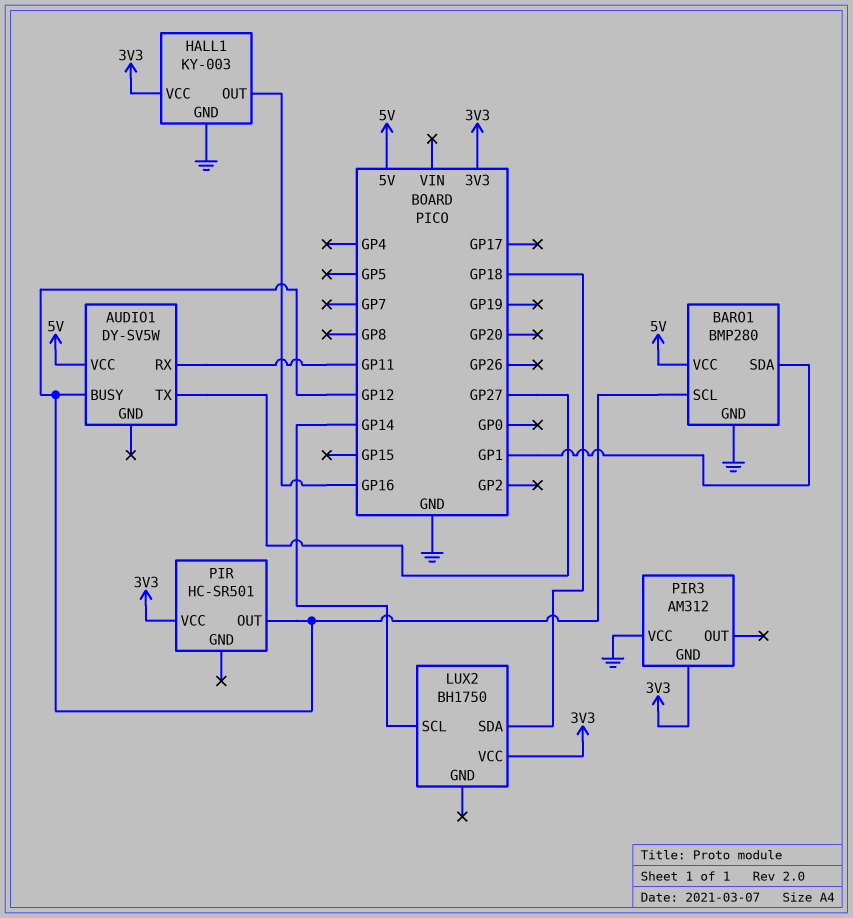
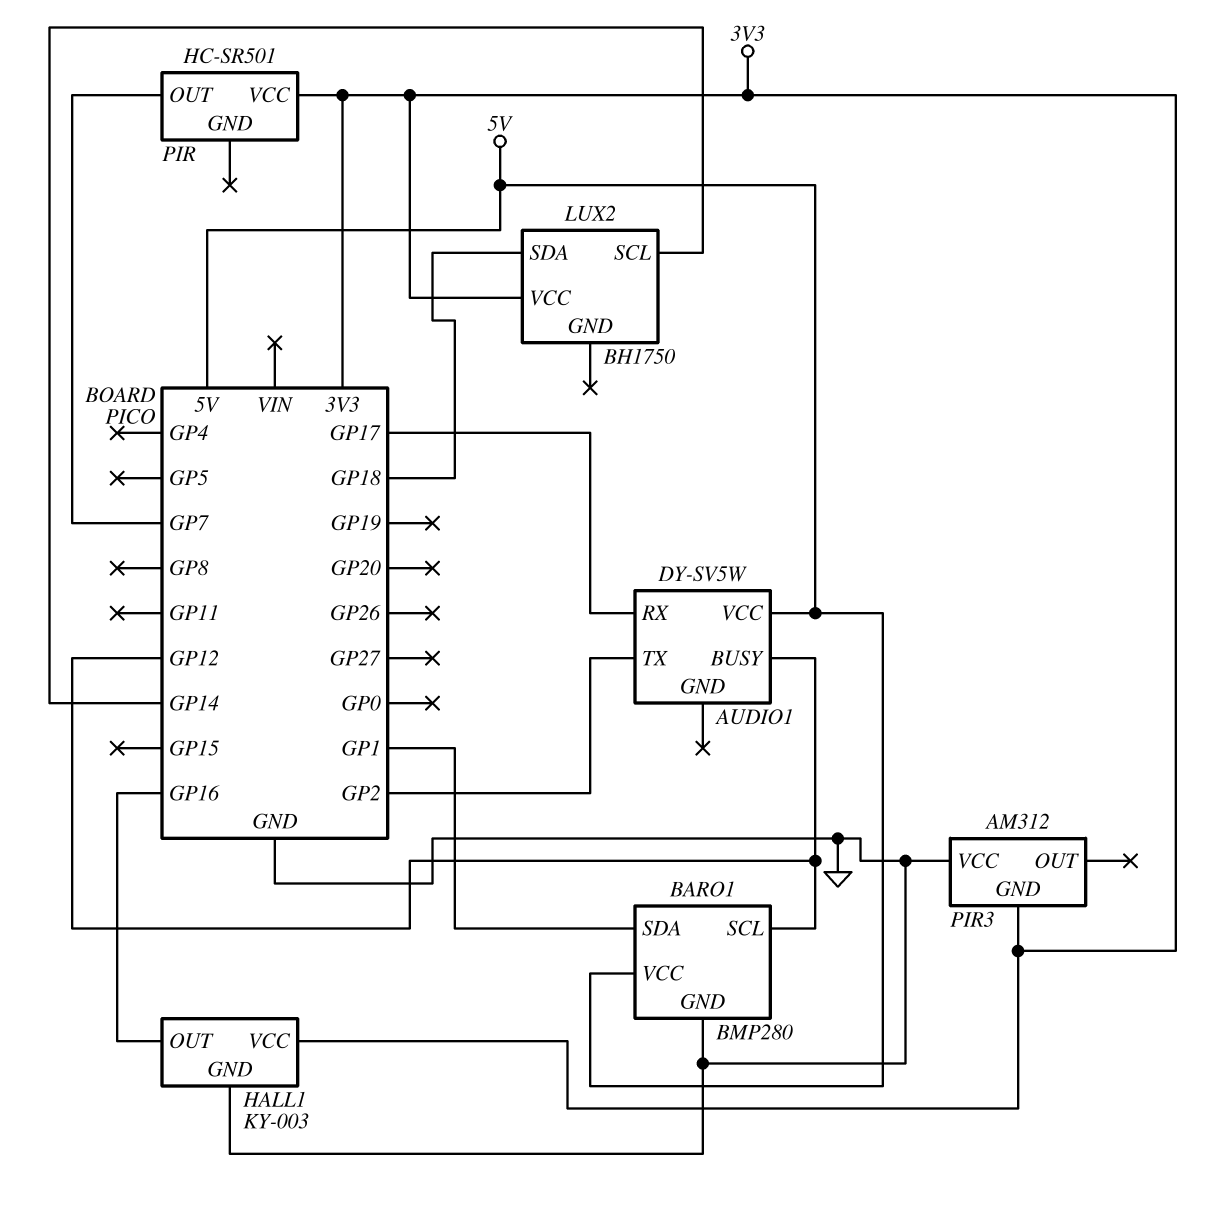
AUDIO1 pin RX: GP11 -> GP17
AUDIO1 pin TX: GP27 -> GP2
PIR pin OUT: GP12 -> GP7

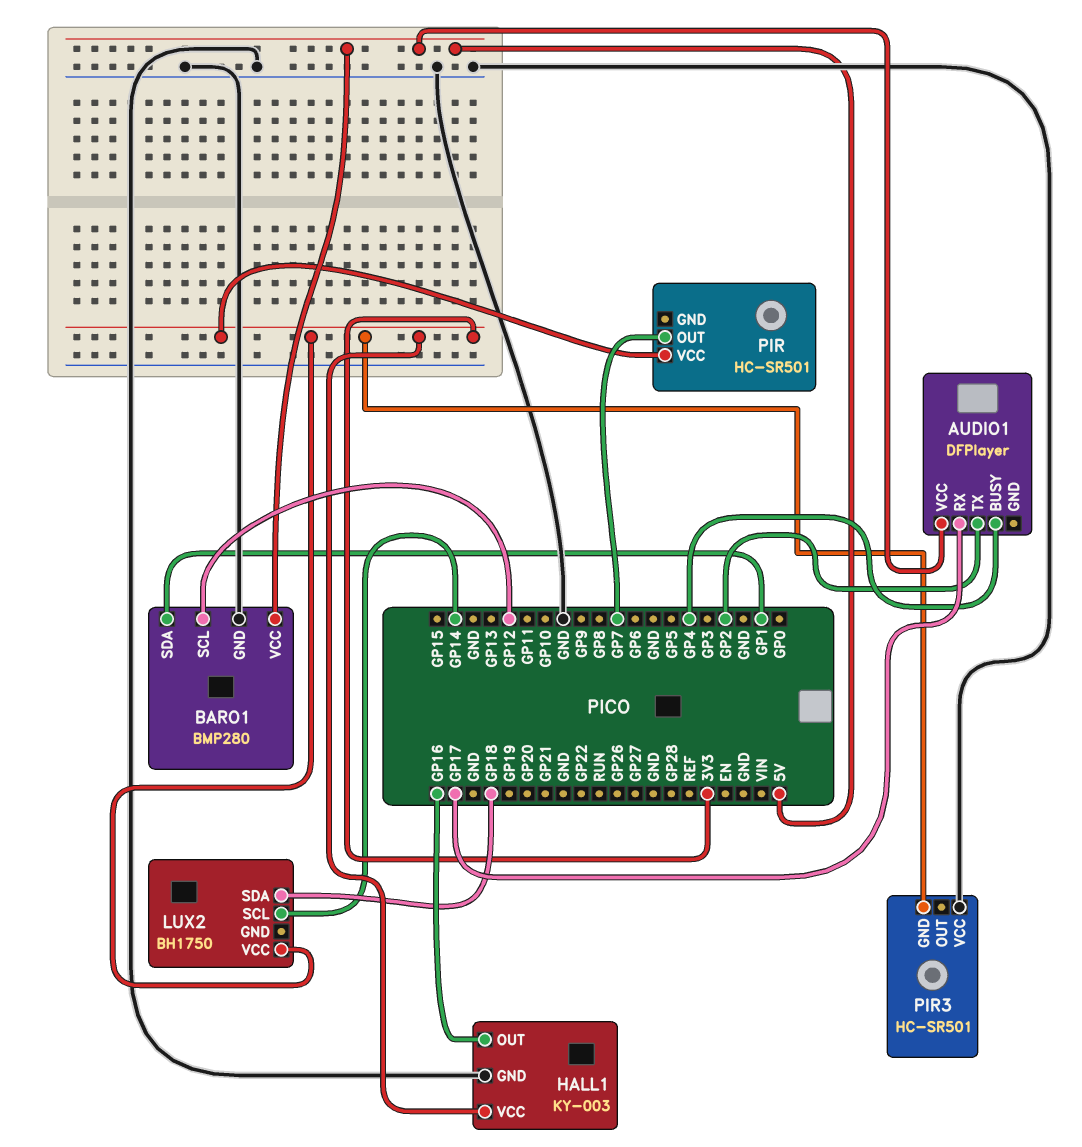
AUDIO1: DY-SV5W -> DFPlayer
AUDIO1 pin BUSY: GP12 -> GP4
PIR3: AM312 -> HC-SR501

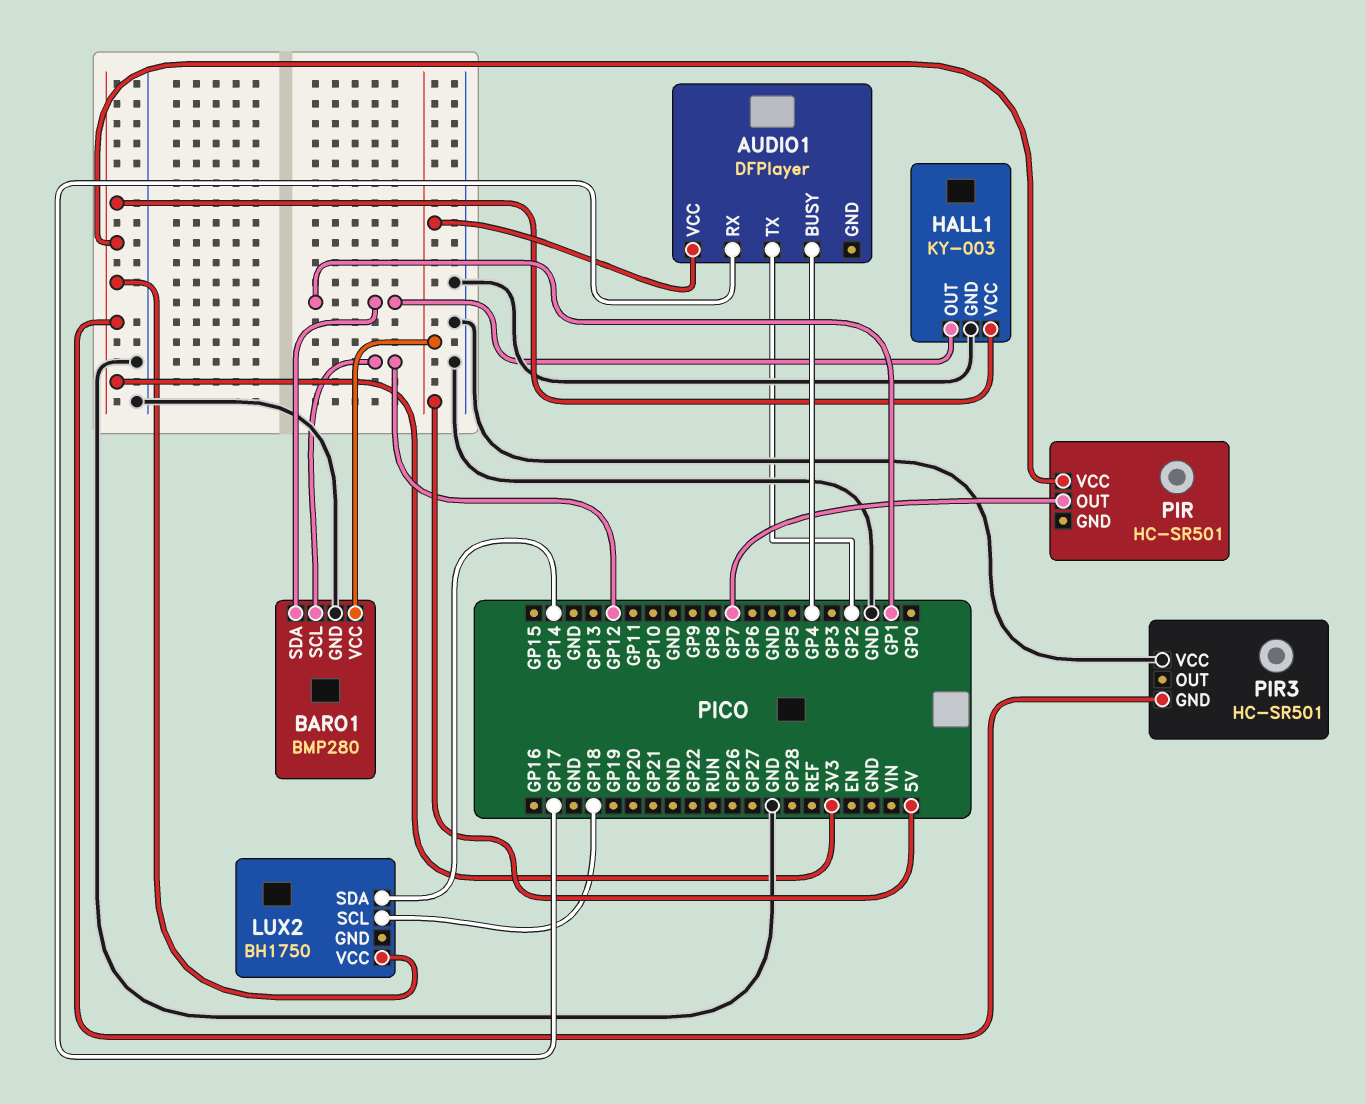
HALL1 pin OUT: GP16 -> GP1
LUX2 pin SCL: GP14 -> GP18
LUX2 pin SDA: GP18 -> GP14

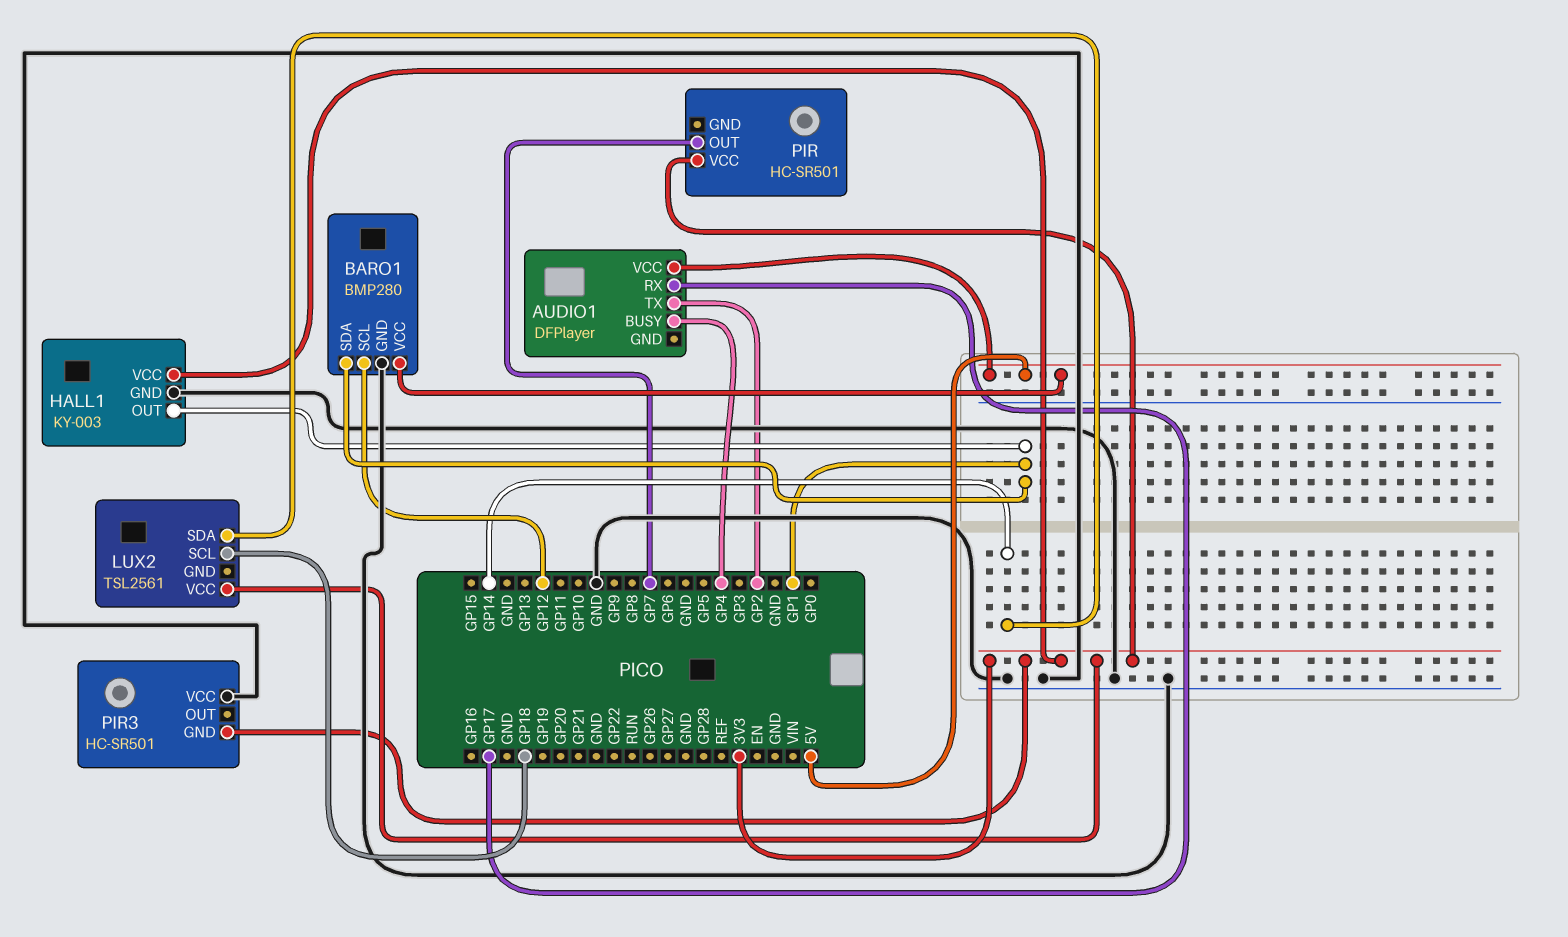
LUX2: BH1750 -> TSL2561

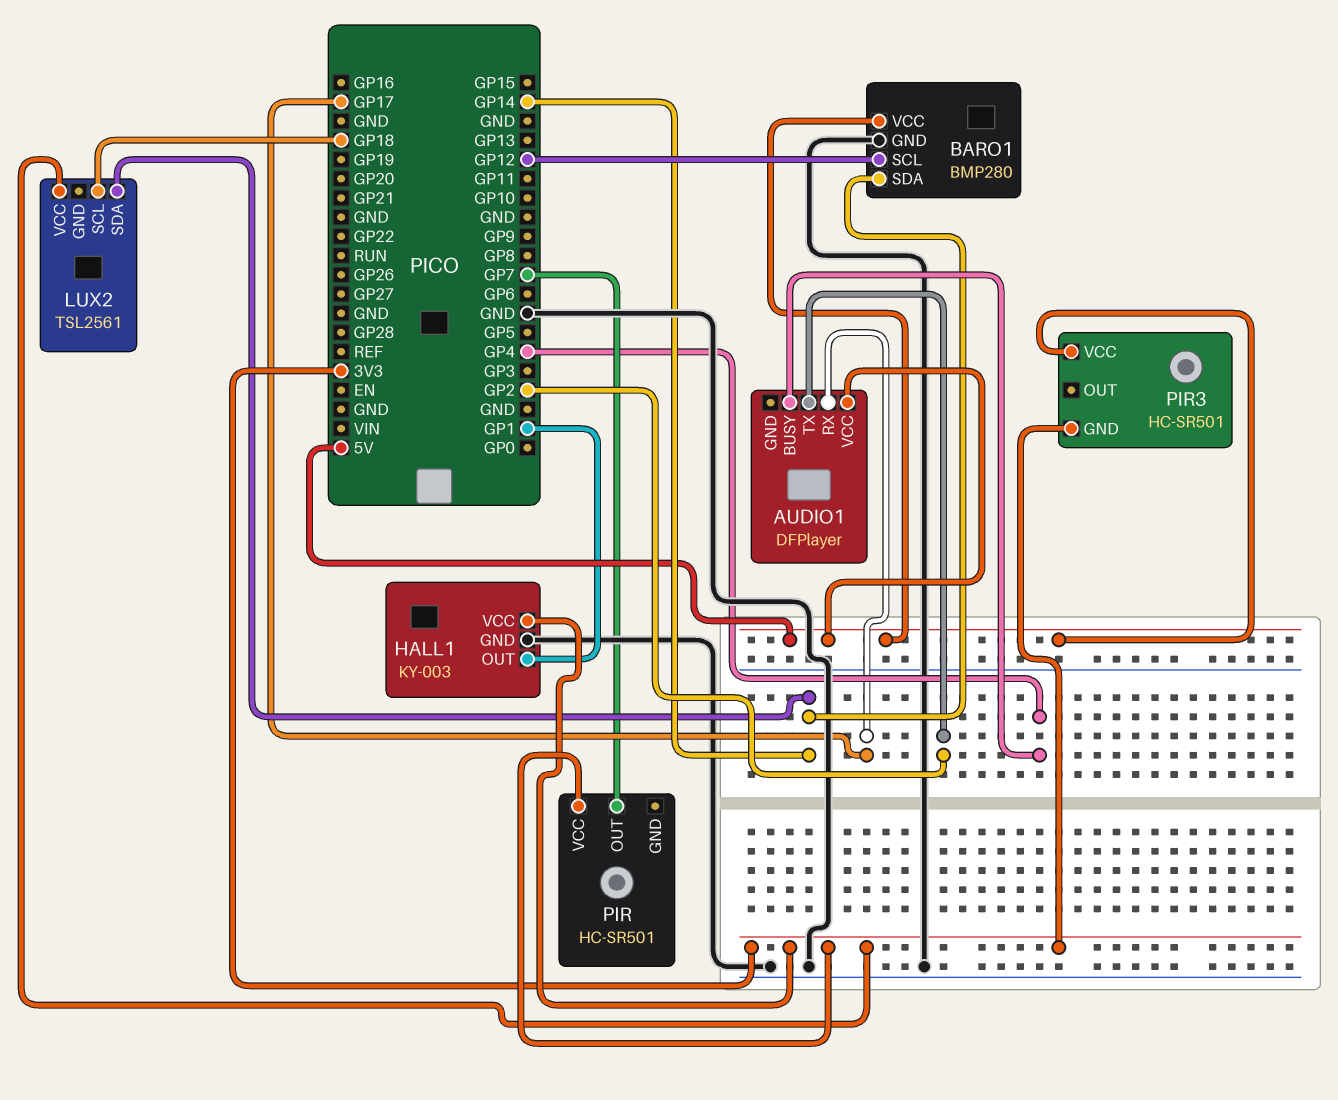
BARO1 pin SDA: GP1 -> GP14
PIR3 pin VCC: GND -> 5V

